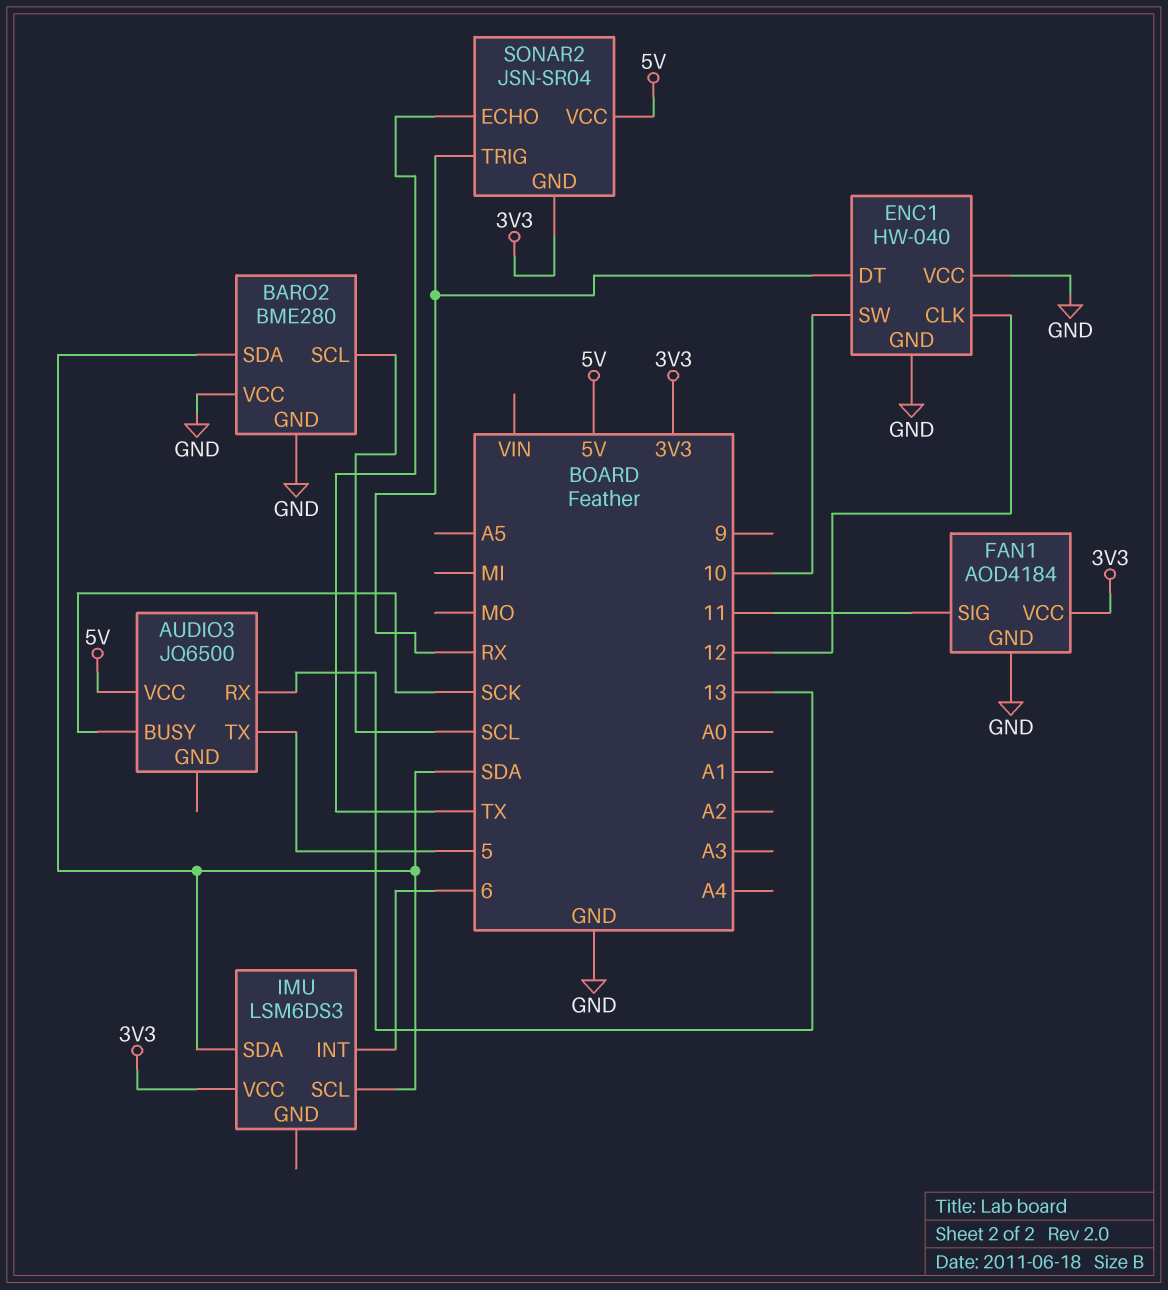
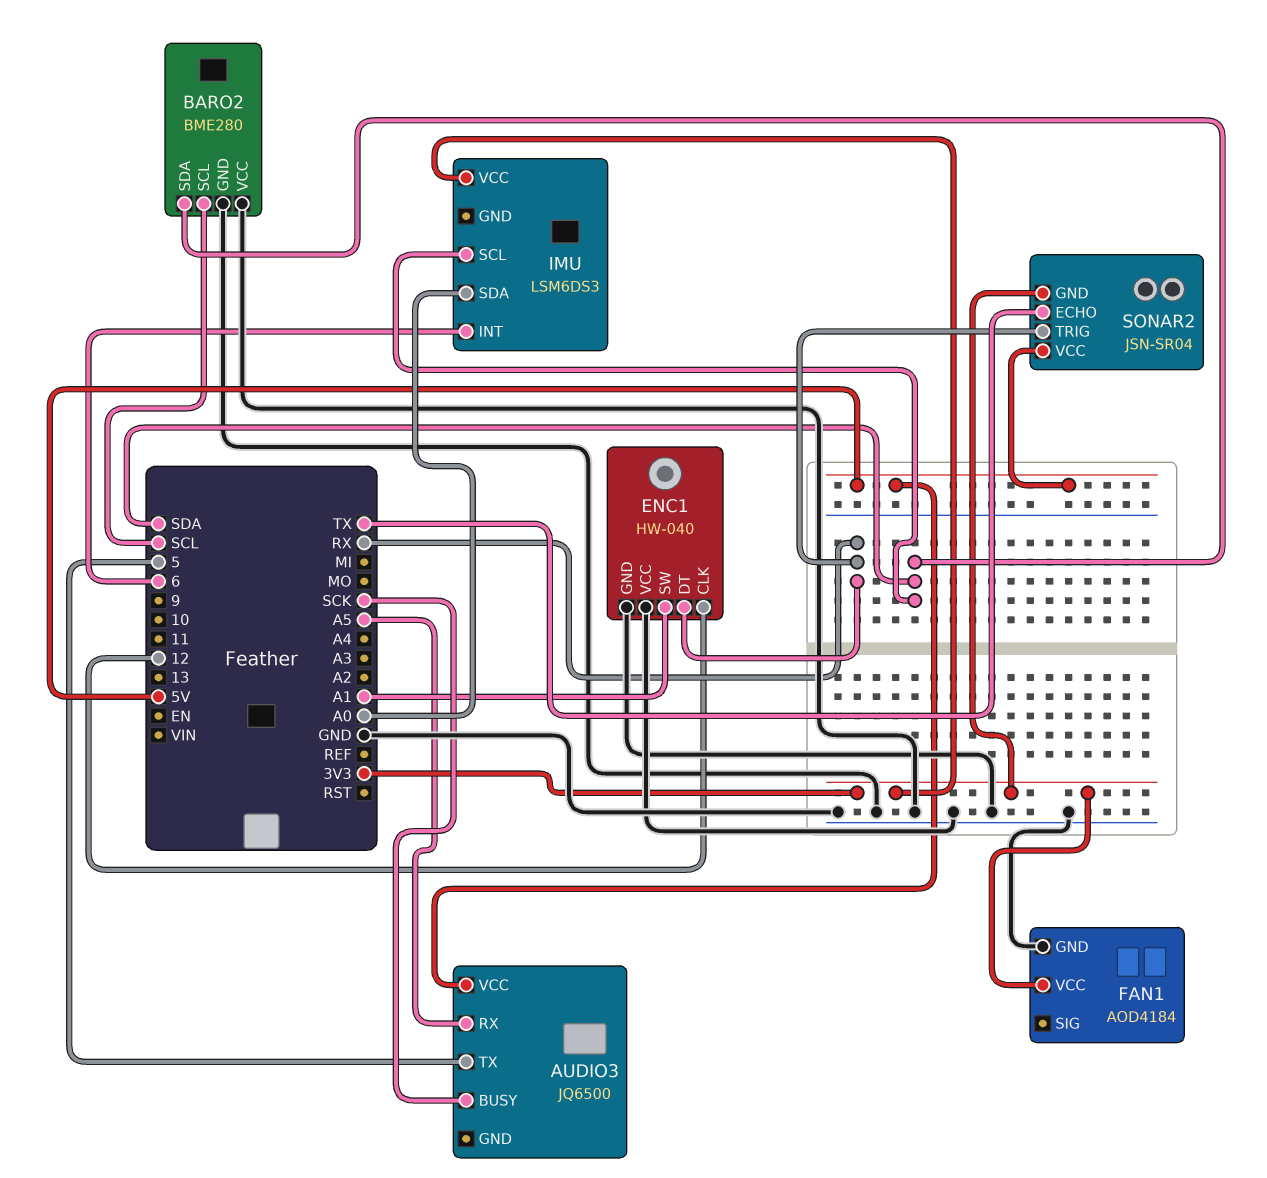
AUDIO3 pin RX: 13 -> A5
ENC1 pin SW: 10 -> A1
FAN1 pin SIG: 11 -> none
IMU pin SDA: SDA -> A0

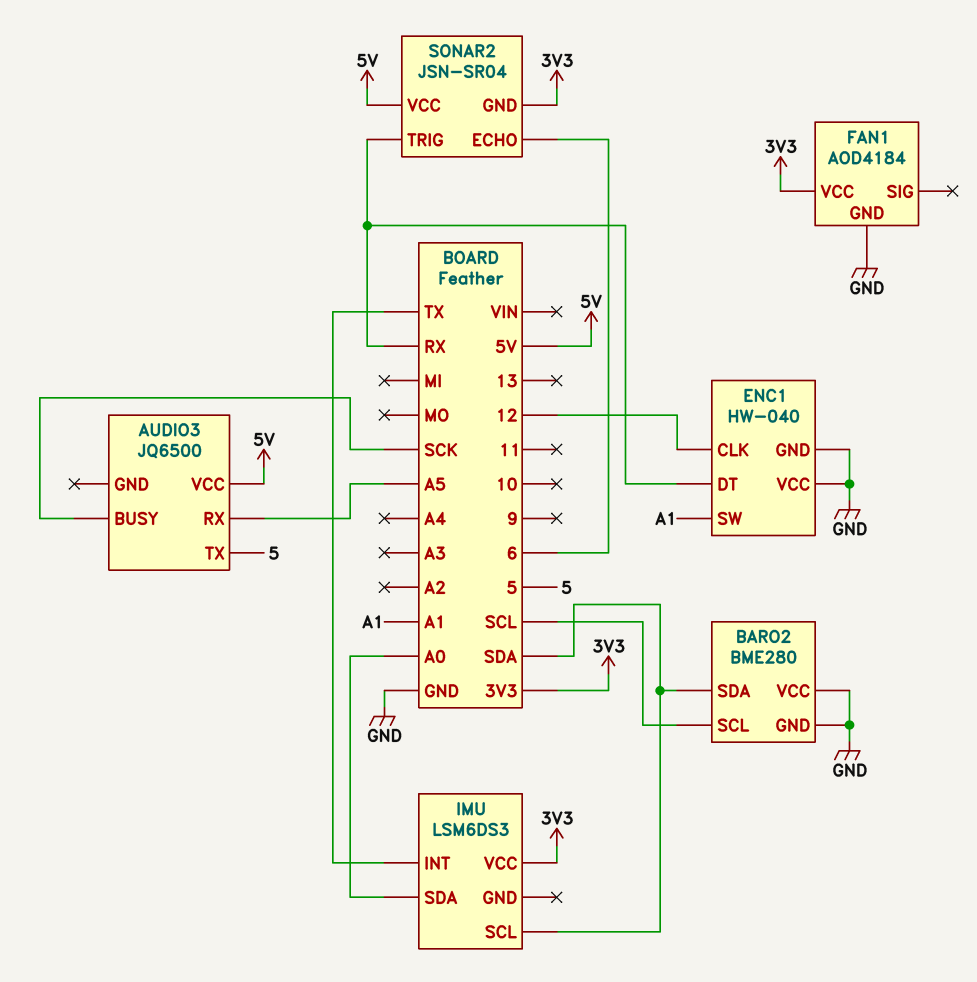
IMU pin INT: 6 -> TX
SONAR2 pin ECHO: TX -> 6

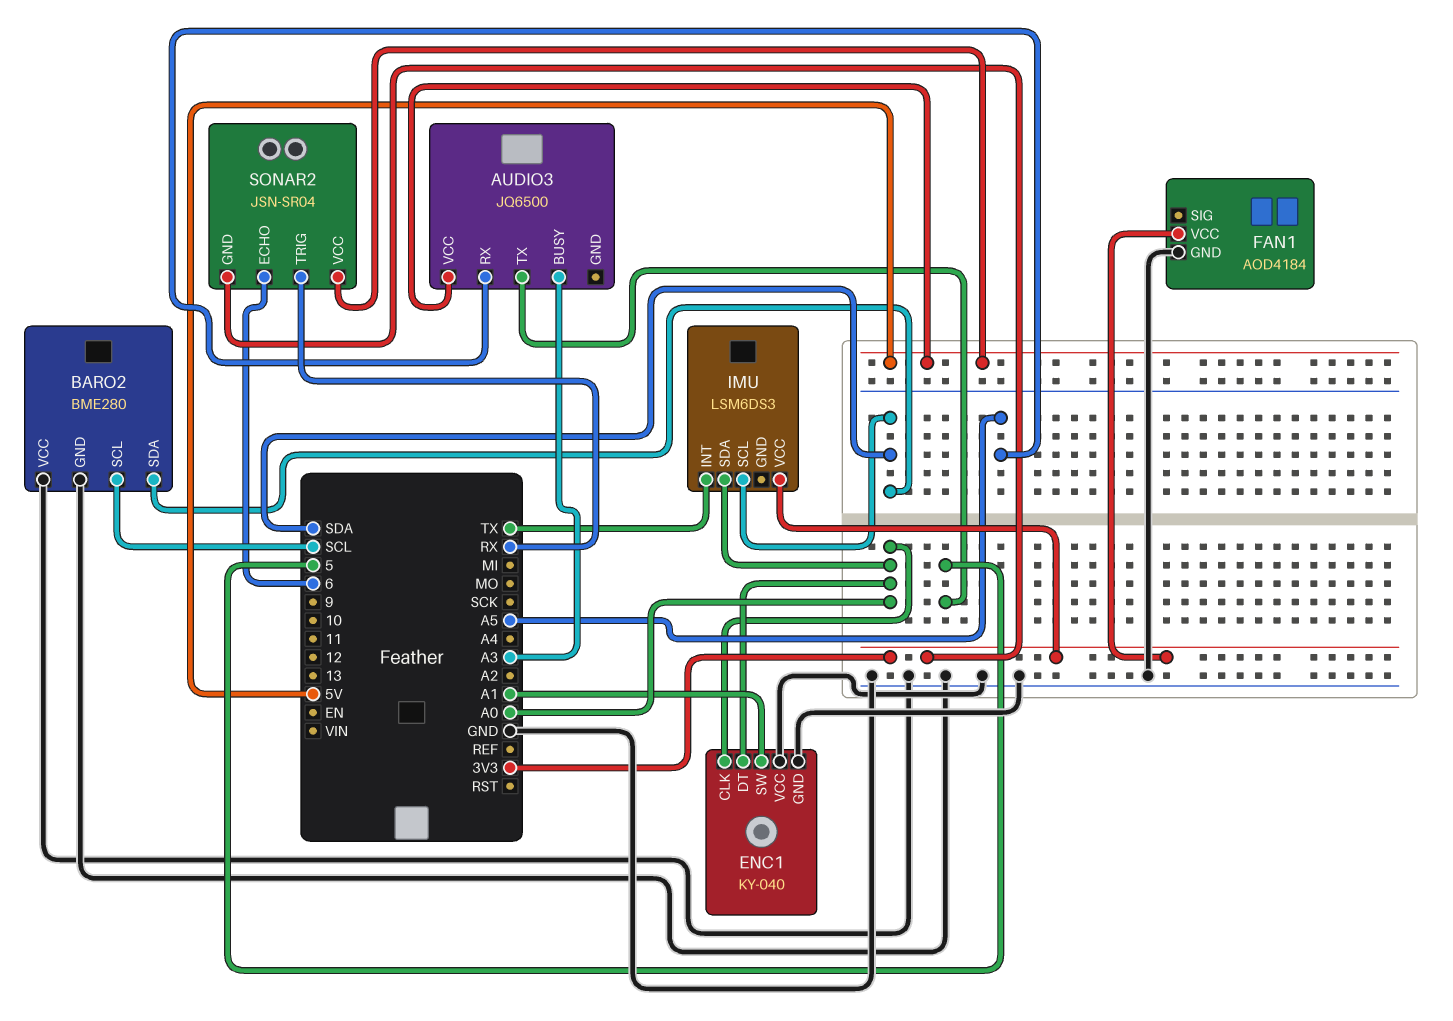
AUDIO3 pin BUSY: SCK -> A3
ENC1: HW-040 -> KY-040
ENC1 pin CLK: 12 -> A0
ENC1 pin DT: RX -> A0

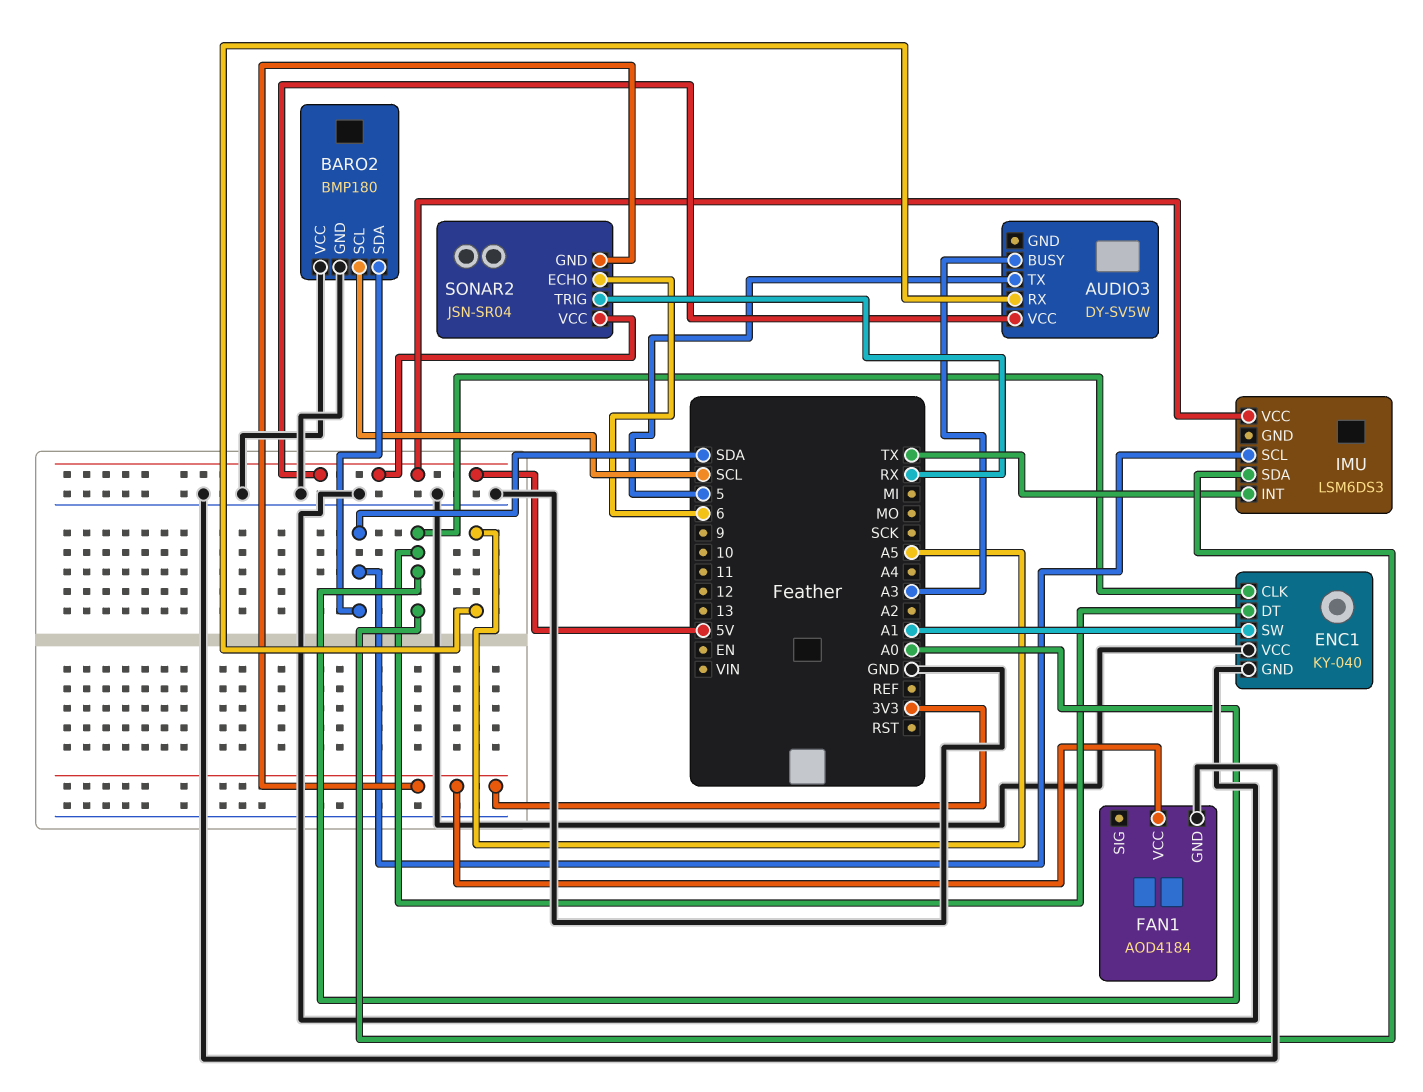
AUDIO3: JQ6500 -> DY-SV5W
BARO2: BME280 -> BMP180
IMU pin VCC: 3V3 -> 5V

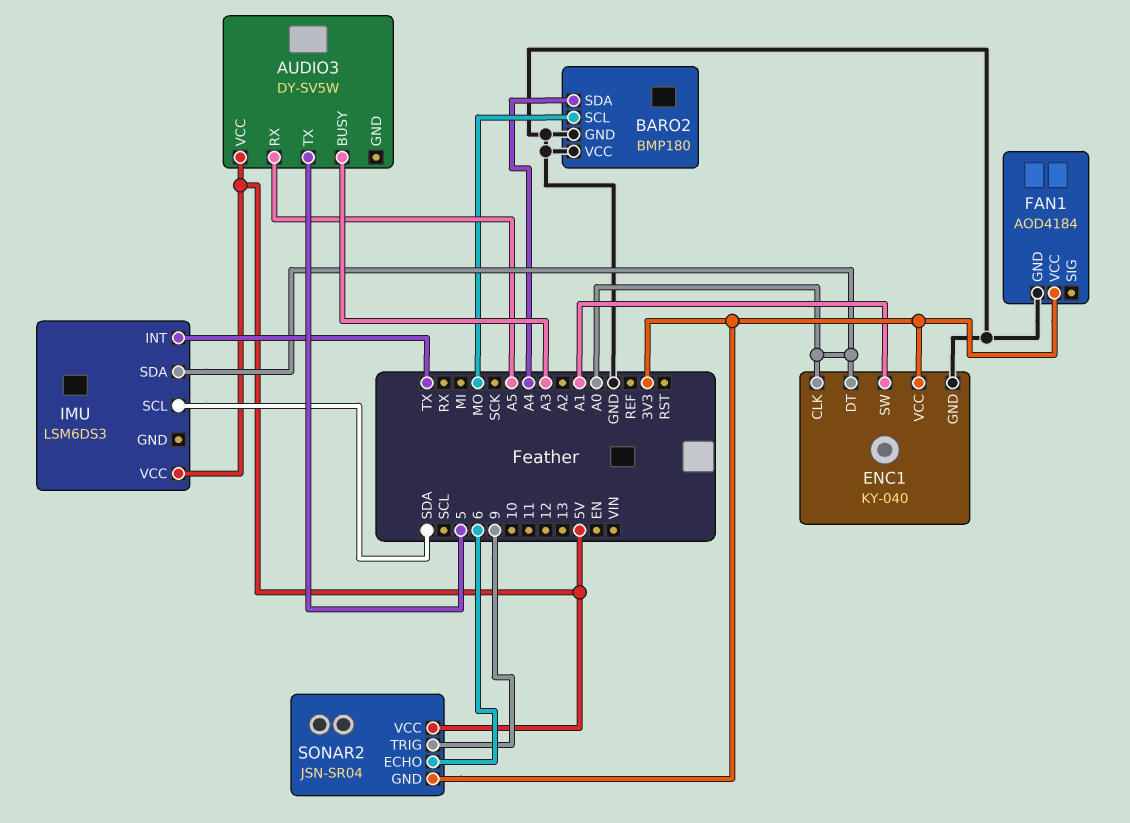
BARO2 pin SCL: SCL -> MO
BARO2 pin SDA: SDA -> A4
ENC1 pin VCC: GND -> 3V3
SONAR2 pin TRIG: RX -> 9

